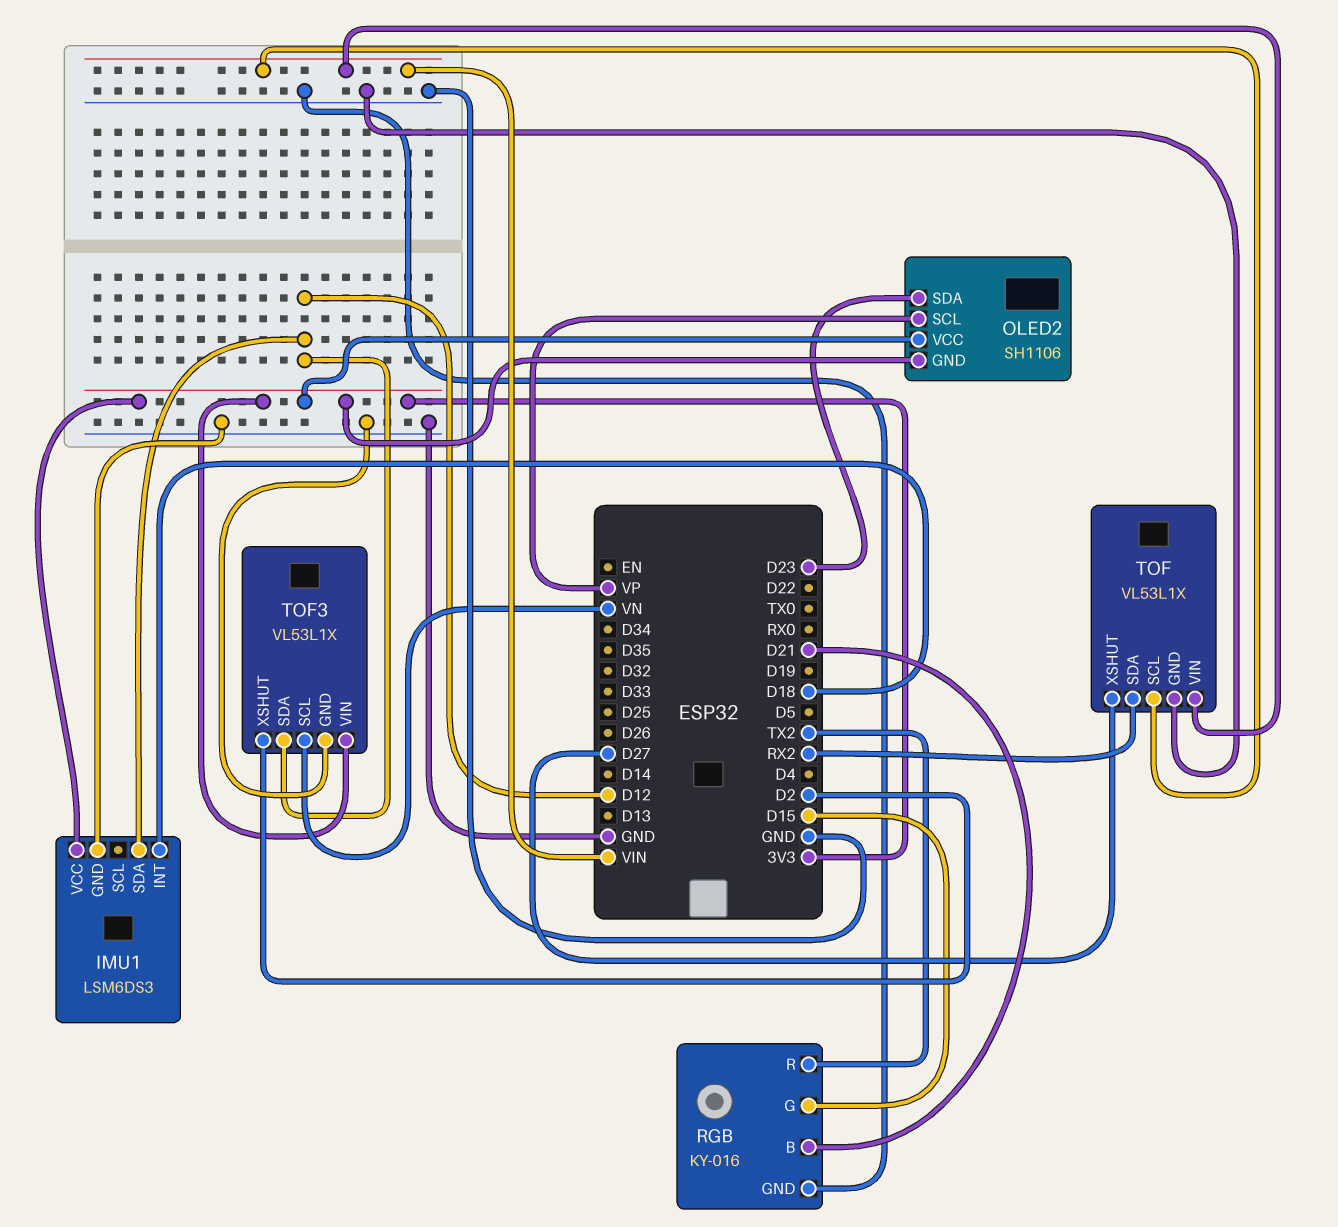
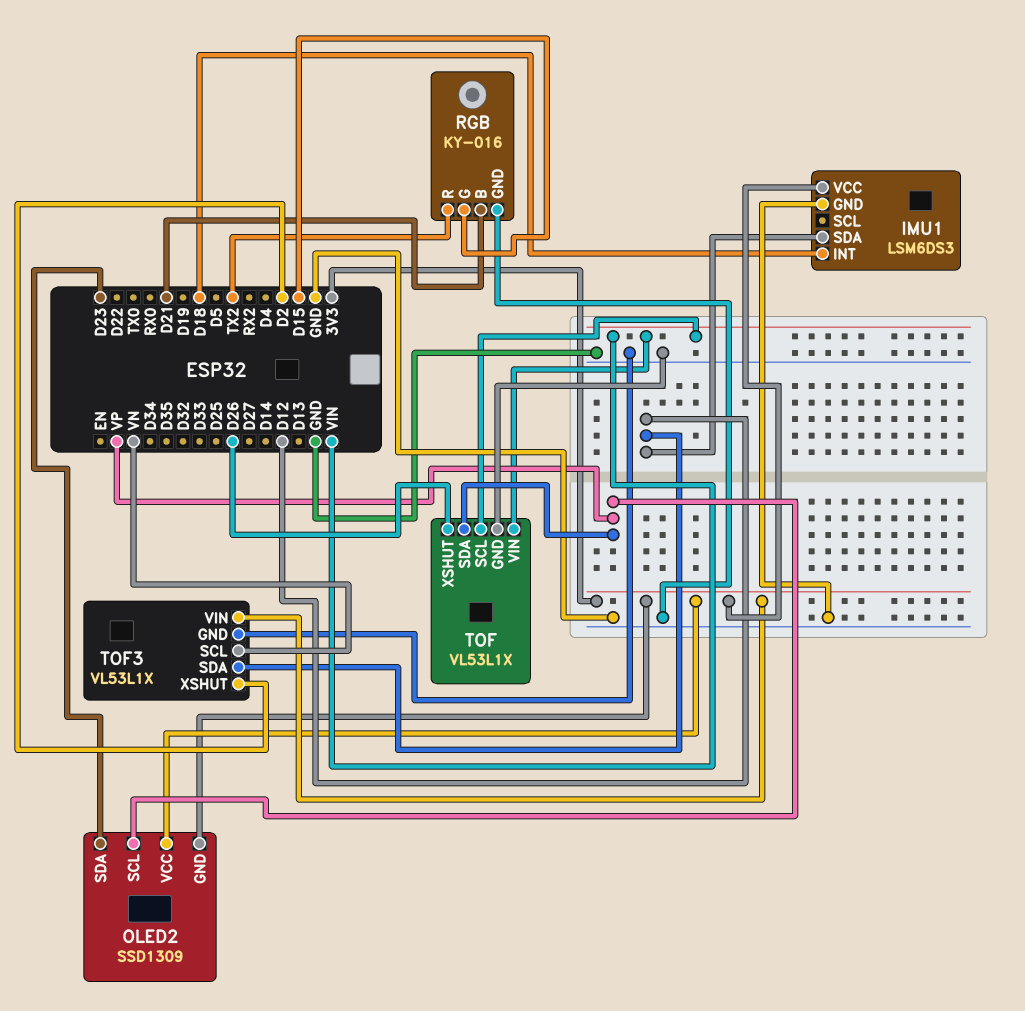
OLED2: SH1106 -> SSD1309
TOF pin SDA: RX2 -> VP
TOF pin XSHUT: D27 -> D26

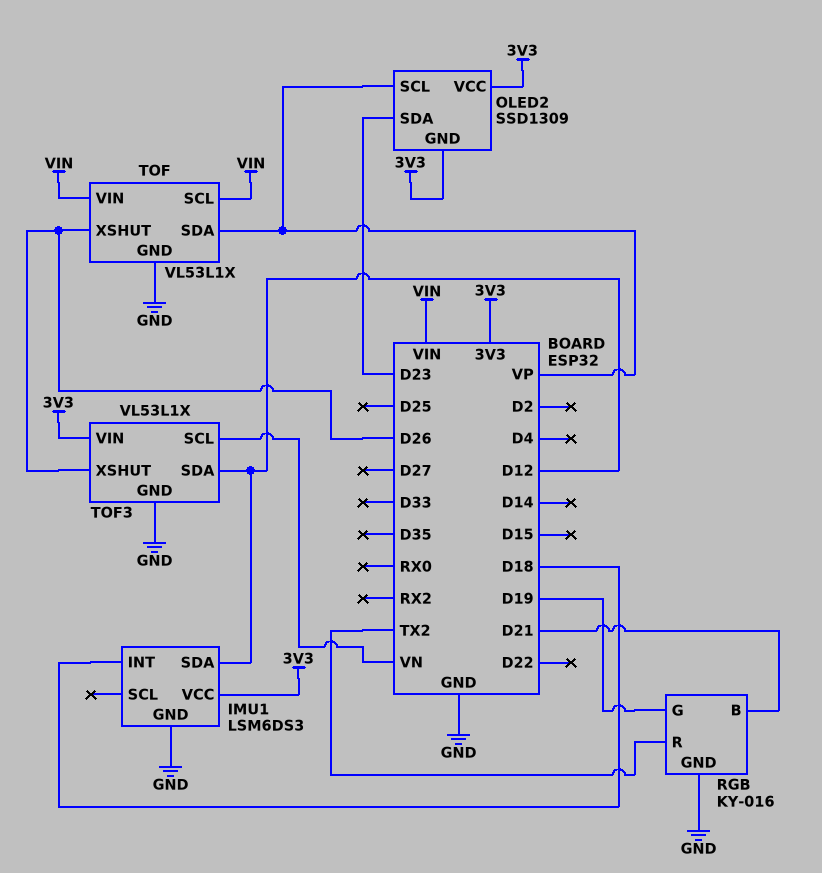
RGB pin G: D15 -> D19
TOF3 pin XSHUT: D2 -> D26

